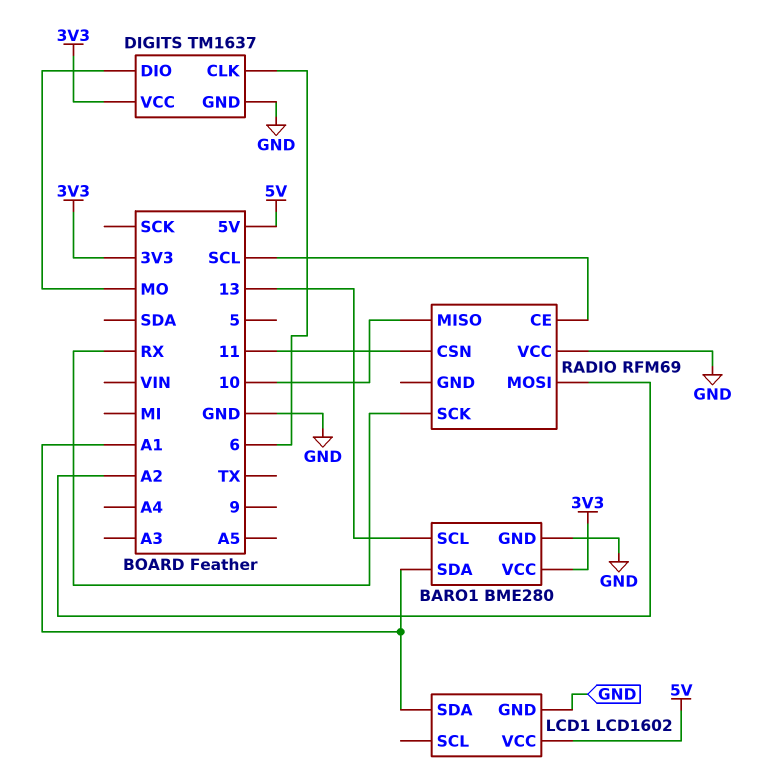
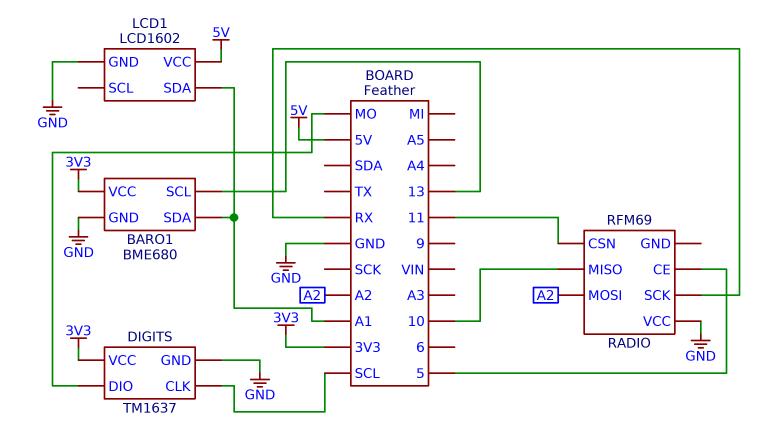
BARO1: BME280 -> BME680
DIGITS pin CLK: 6 -> SCL
RADIO pin CE: SCL -> 5

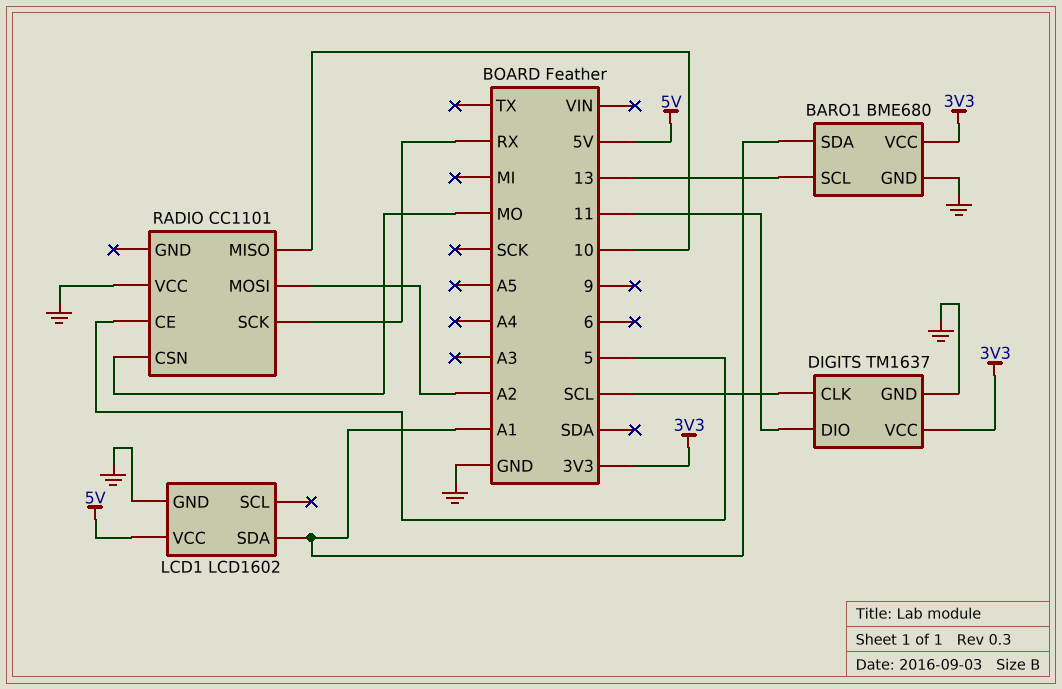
DIGITS pin DIO: MO -> 11
RADIO: RFM69 -> CC1101
RADIO pin CSN: 11 -> MO

